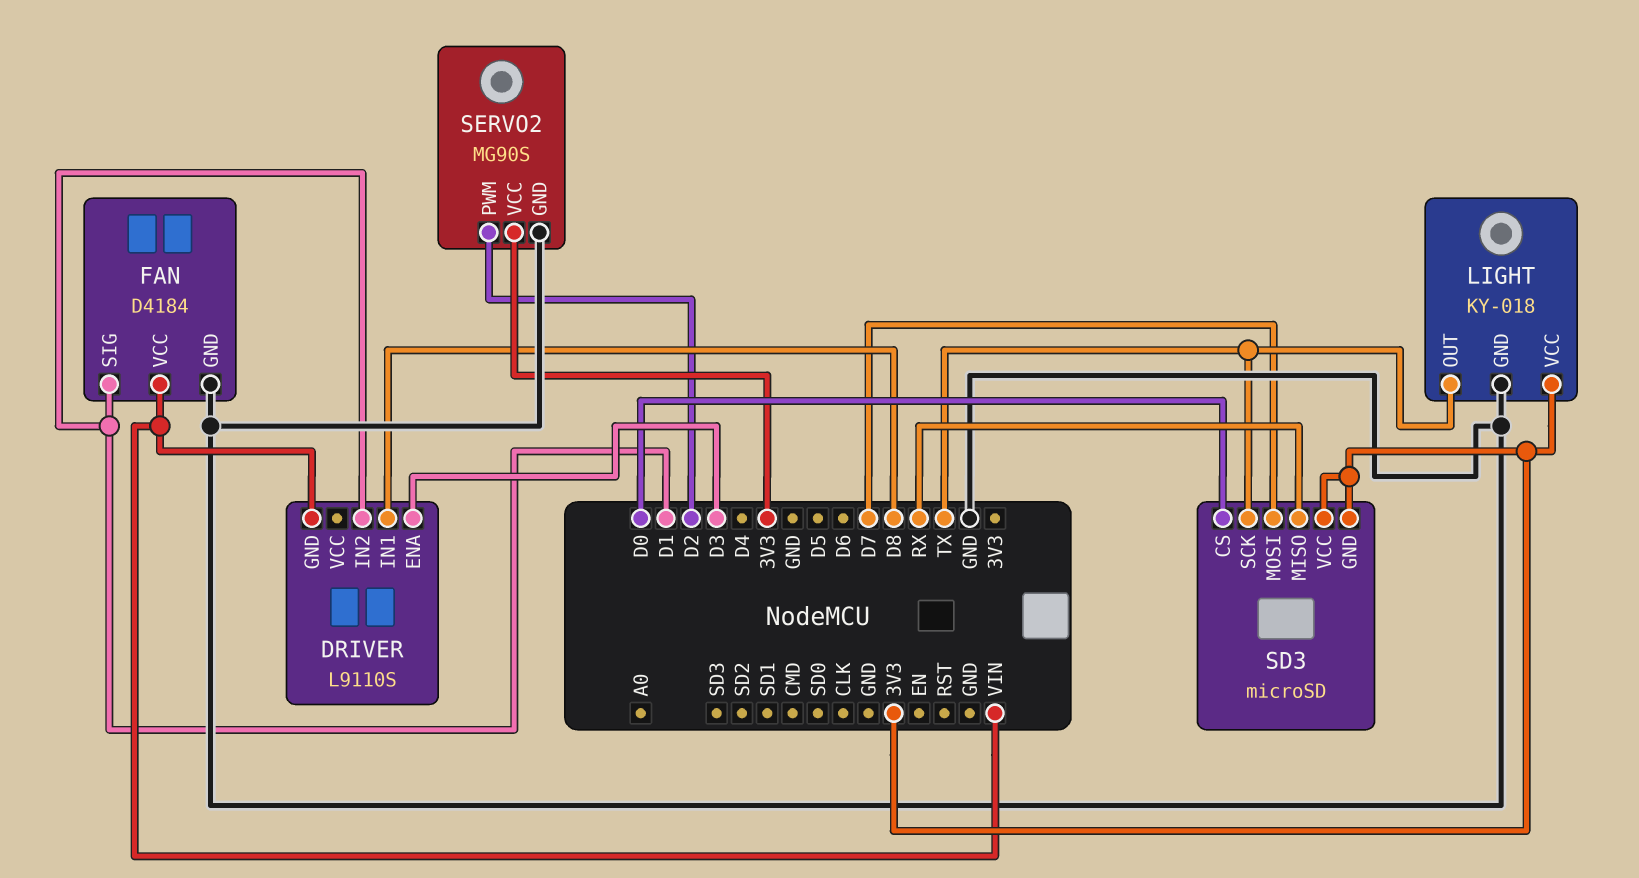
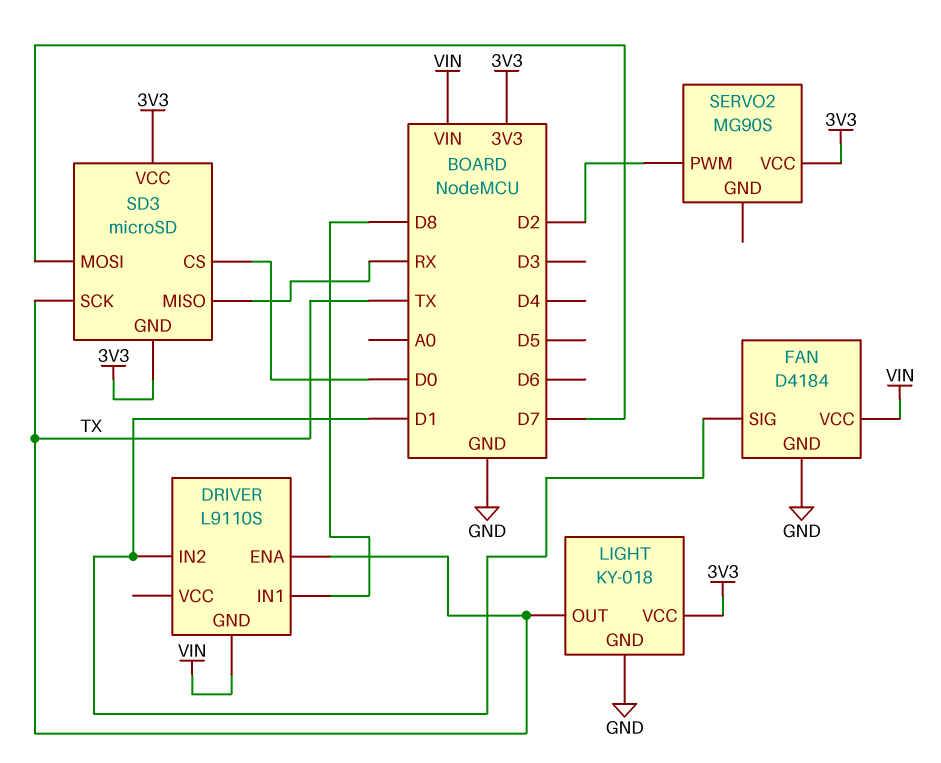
DRIVER pin ENA: D3 -> TX
SERVO2 pin GND: GND -> none

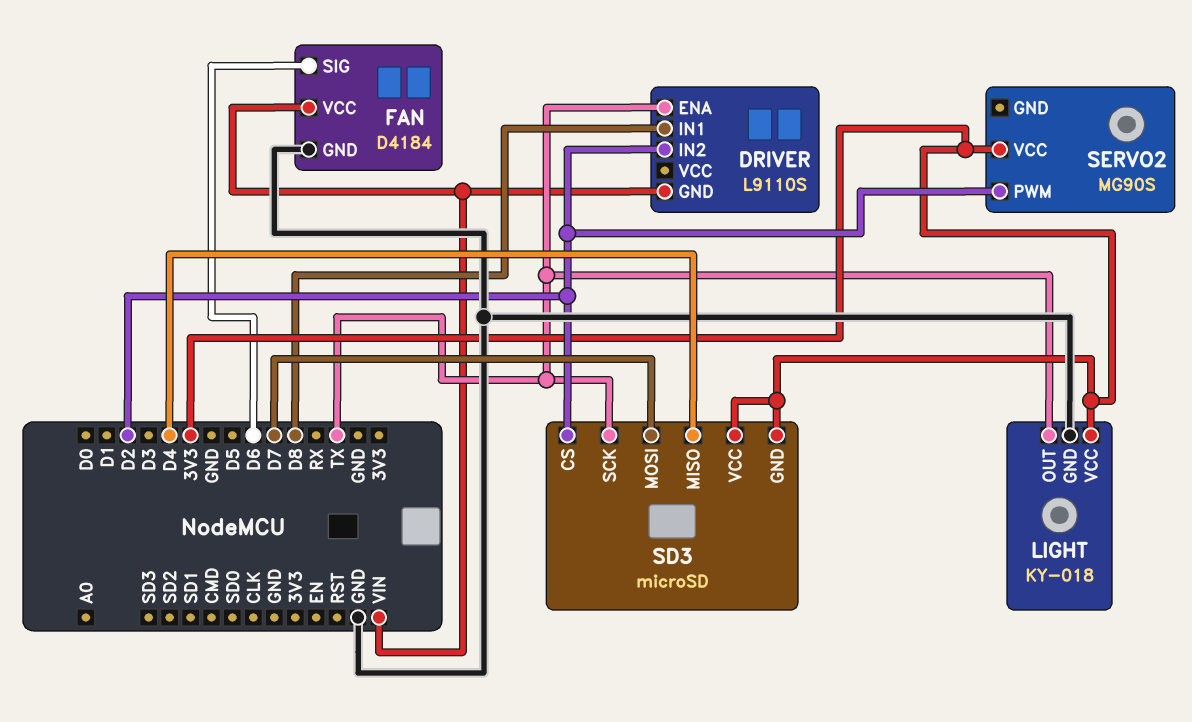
DRIVER pin IN2: D1 -> D2
FAN pin SIG: D1 -> D6
SD3 pin CS: D0 -> D2
SD3 pin MISO: RX -> D4

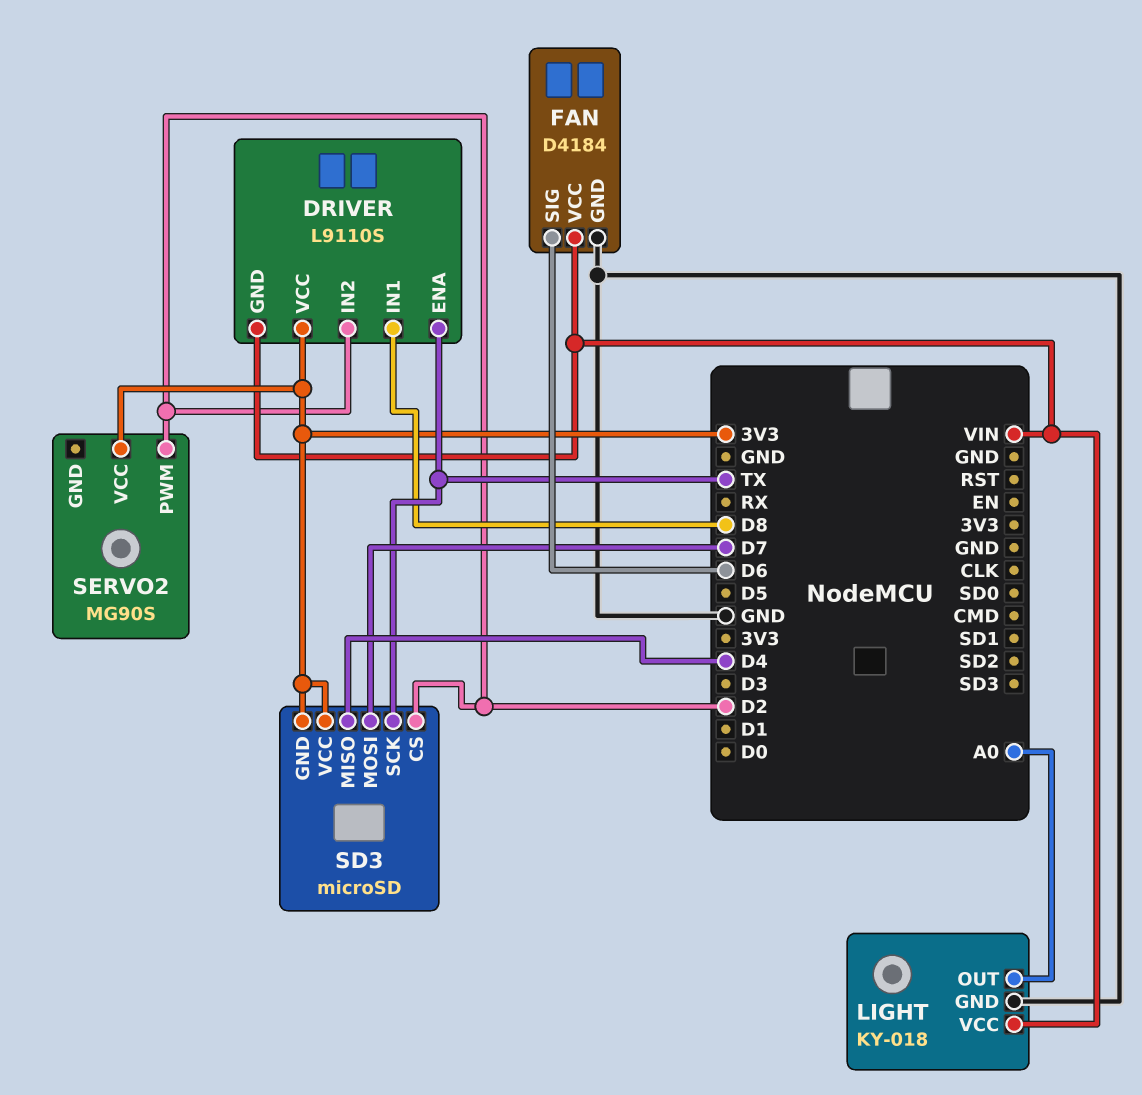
DRIVER pin VCC: none -> 3V3
LIGHT pin OUT: TX -> A0
LIGHT pin VCC: 3V3 -> VIN

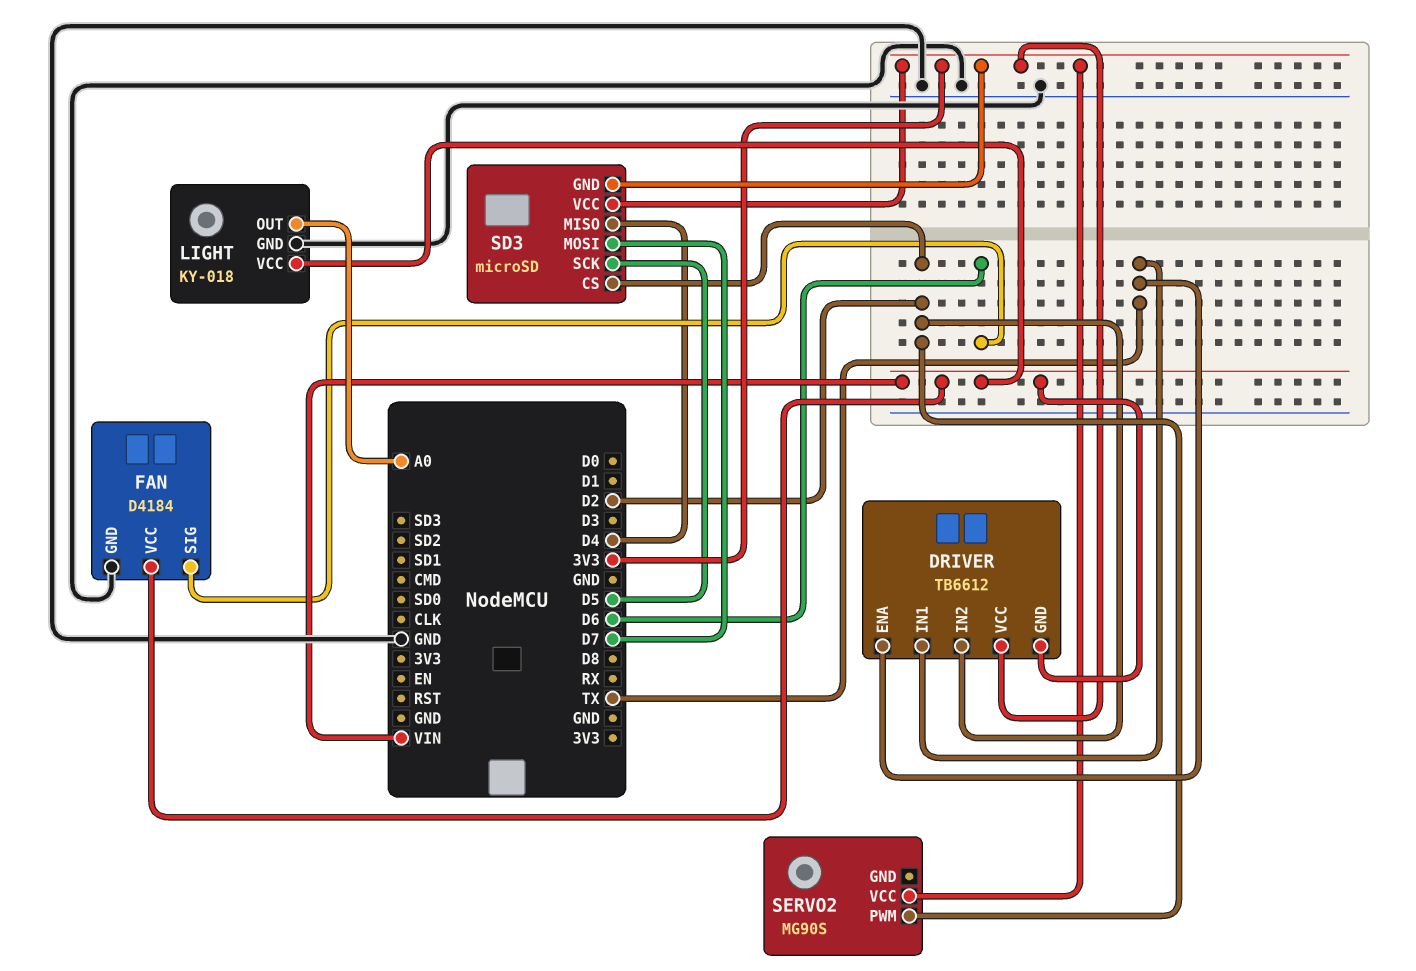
DRIVER: L9110S -> TB6612
DRIVER pin IN1: D8 -> TX
SD3 pin SCK: TX -> D5

